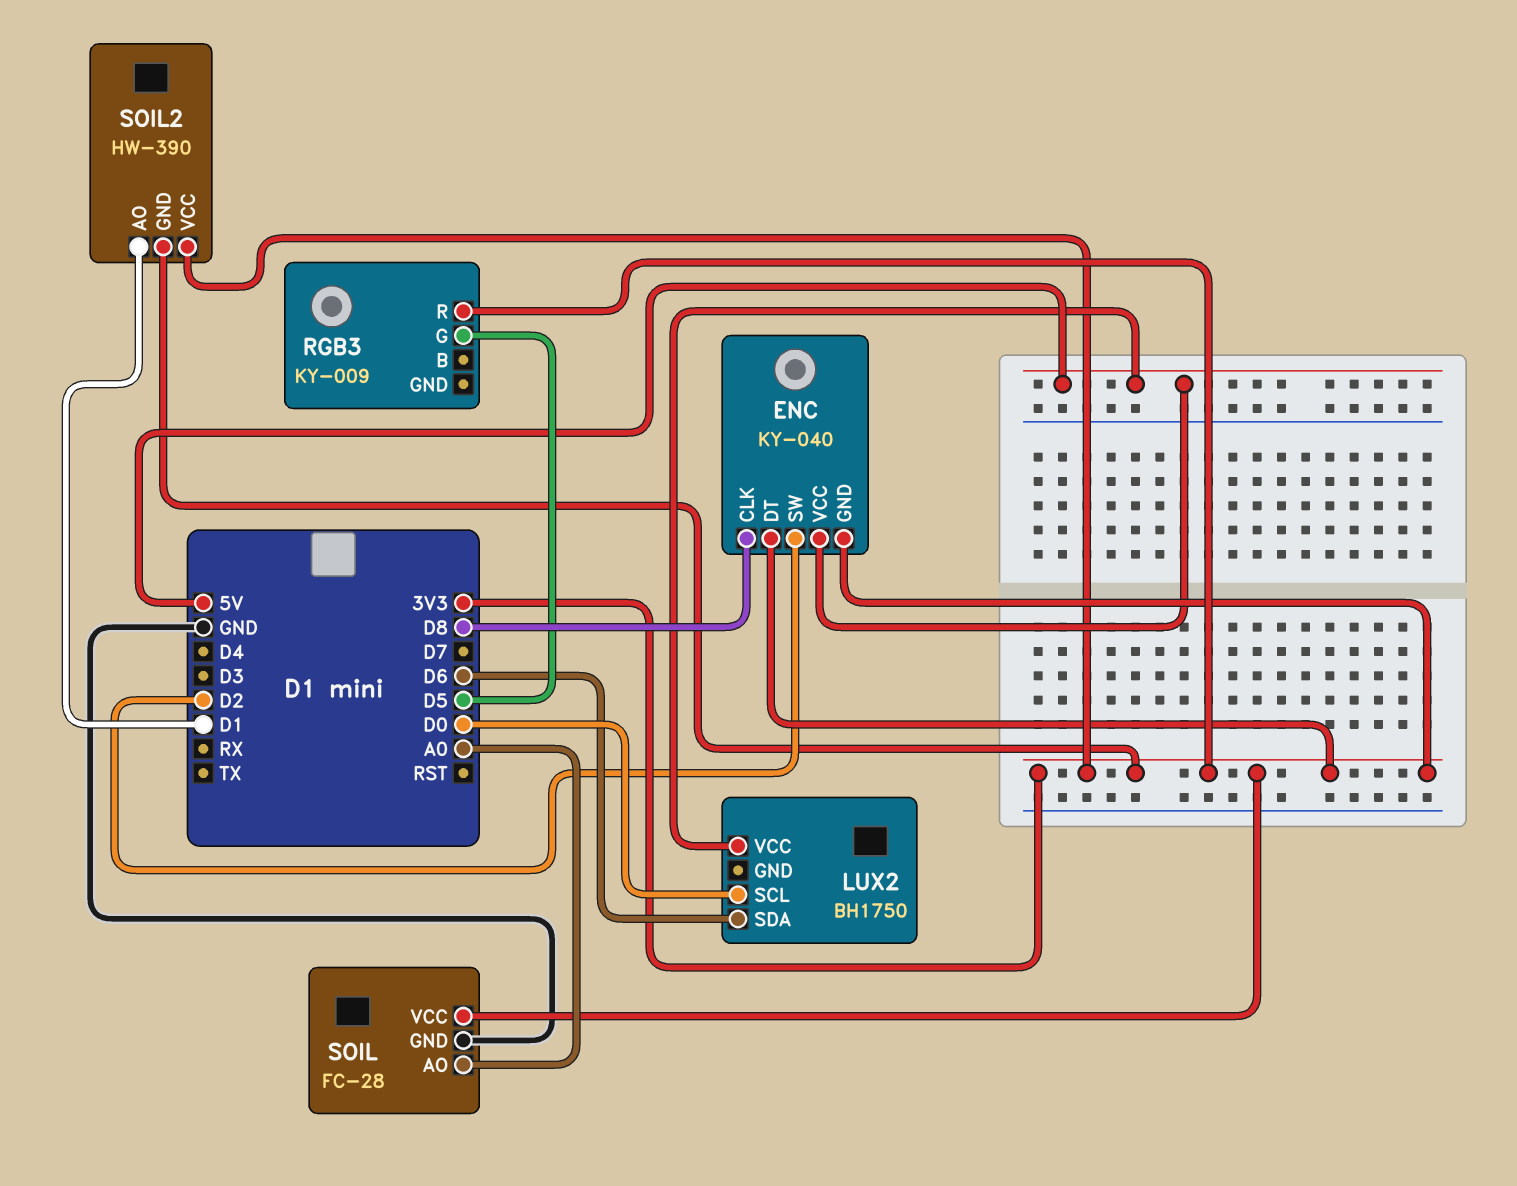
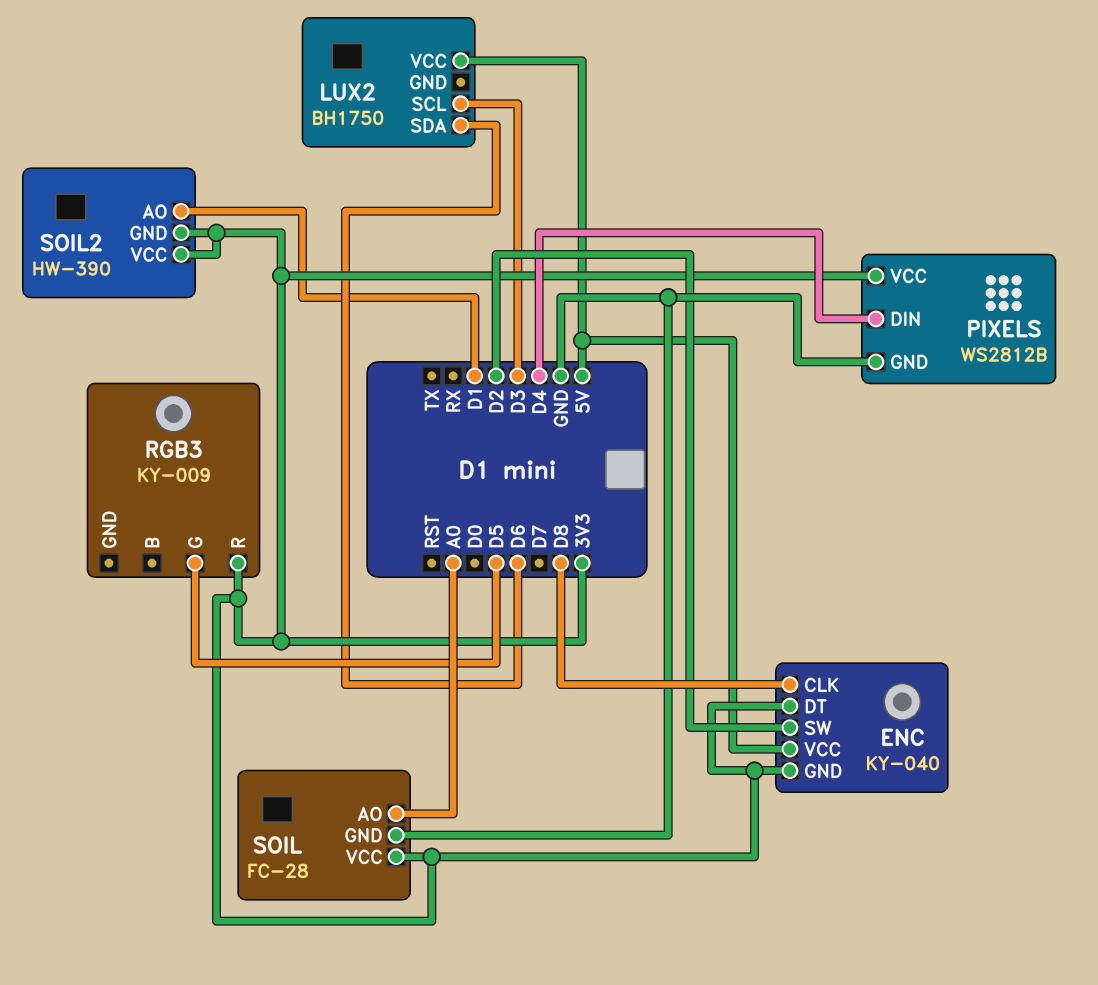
LUX2 pin SCL: D0 -> D3
PIXELS: none -> WS2812B
PIXELS pin DIN: none -> D4
PIXELS pin GND: none -> GND
PIXELS pin VCC: none -> 3V3

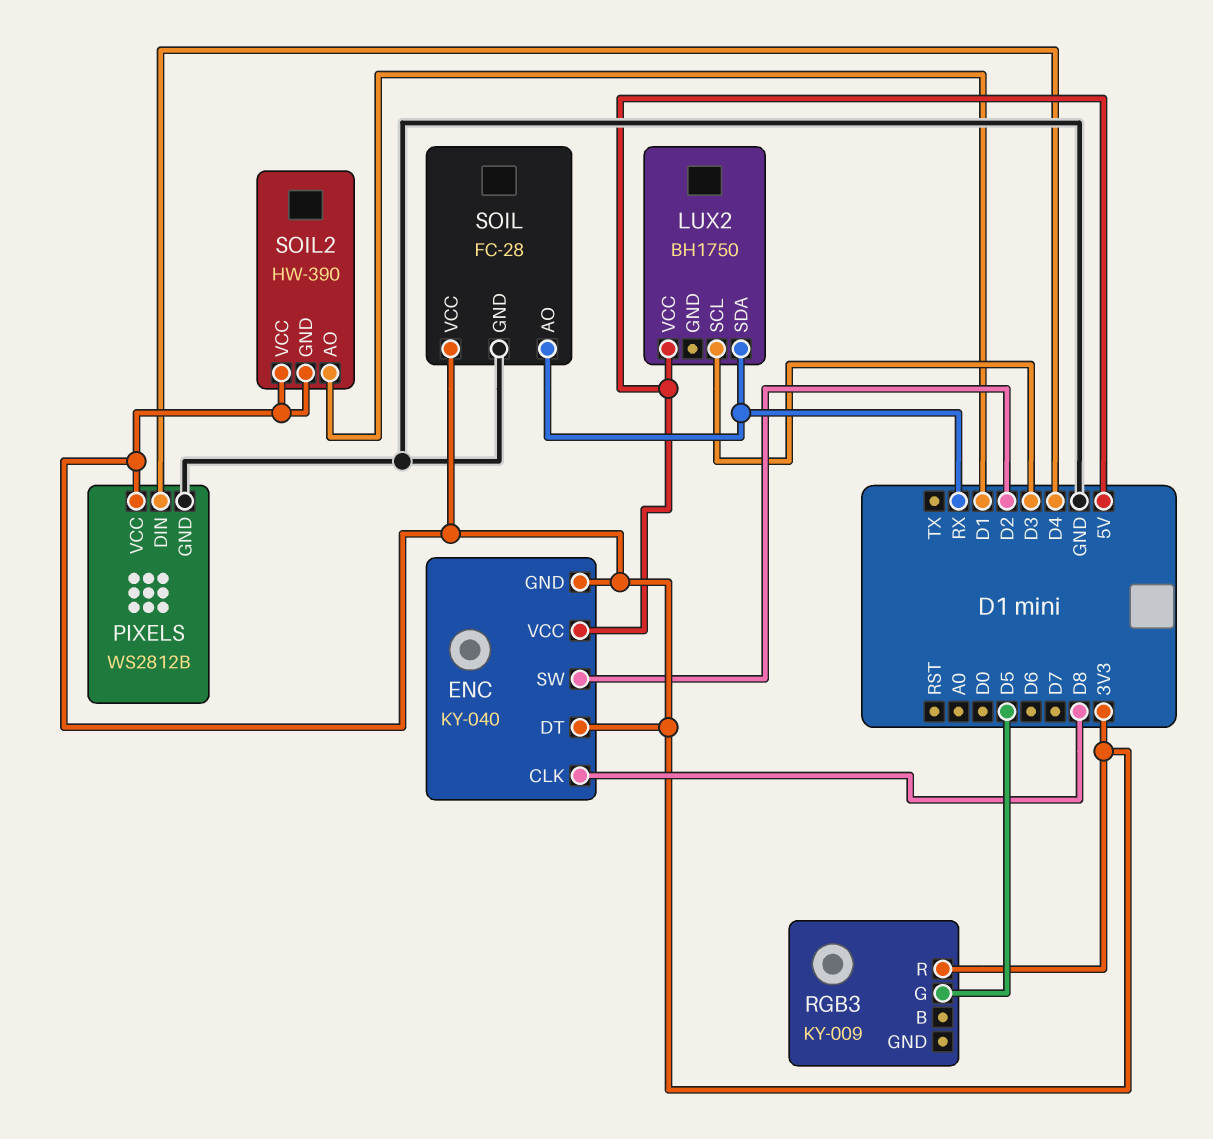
LUX2 pin SDA: D6 -> RX
SOIL pin AO: A0 -> RX

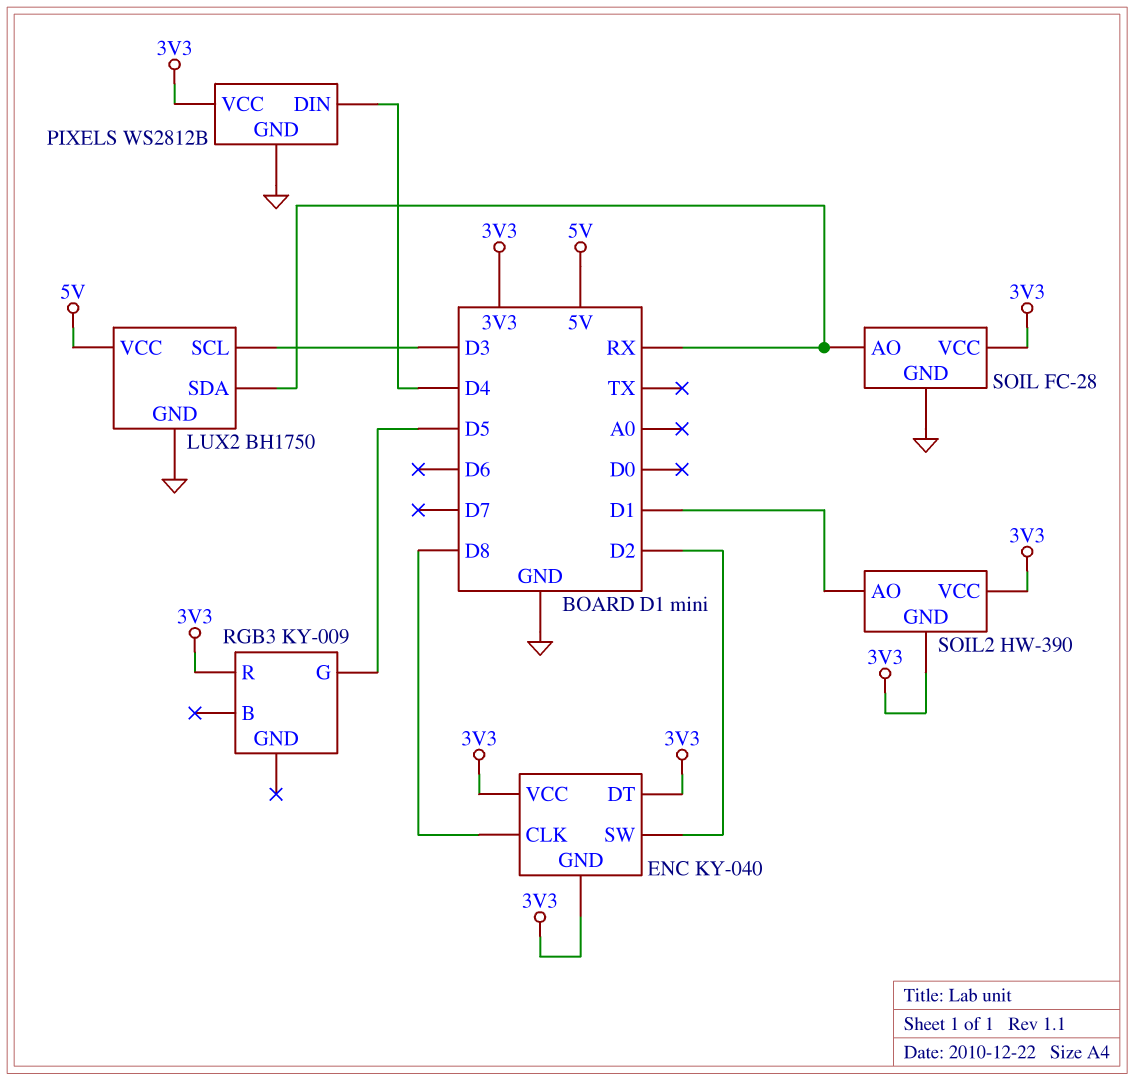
ENC pin VCC: 5V -> 3V3
LUX2 pin GND: none -> GND

